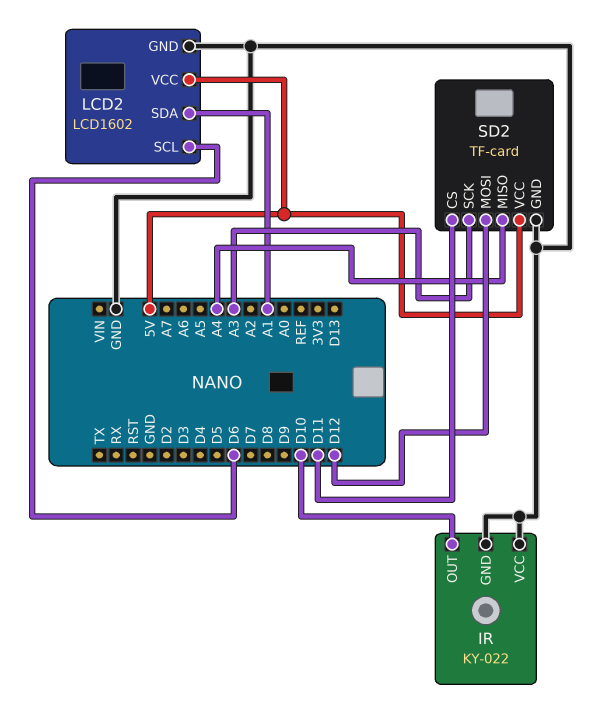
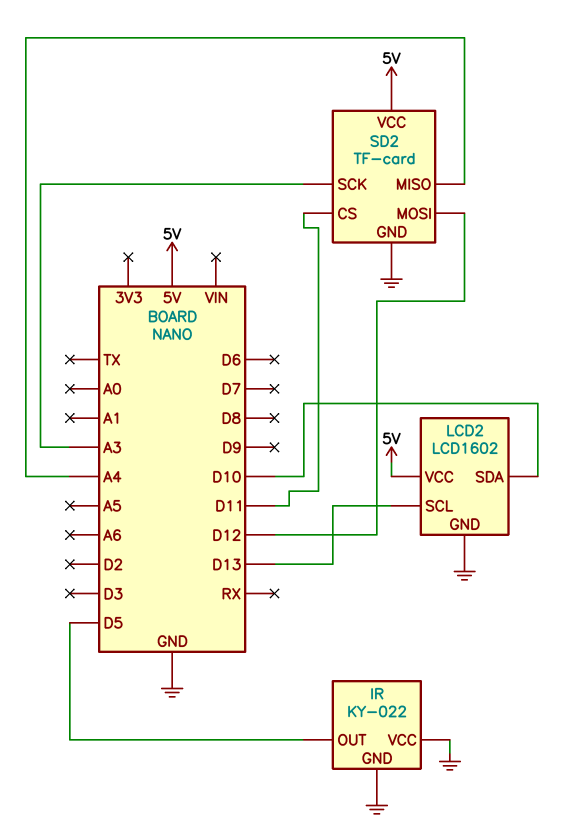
IR pin OUT: D10 -> D5
LCD2 pin SCL: D6 -> D13
LCD2 pin SDA: A1 -> D10

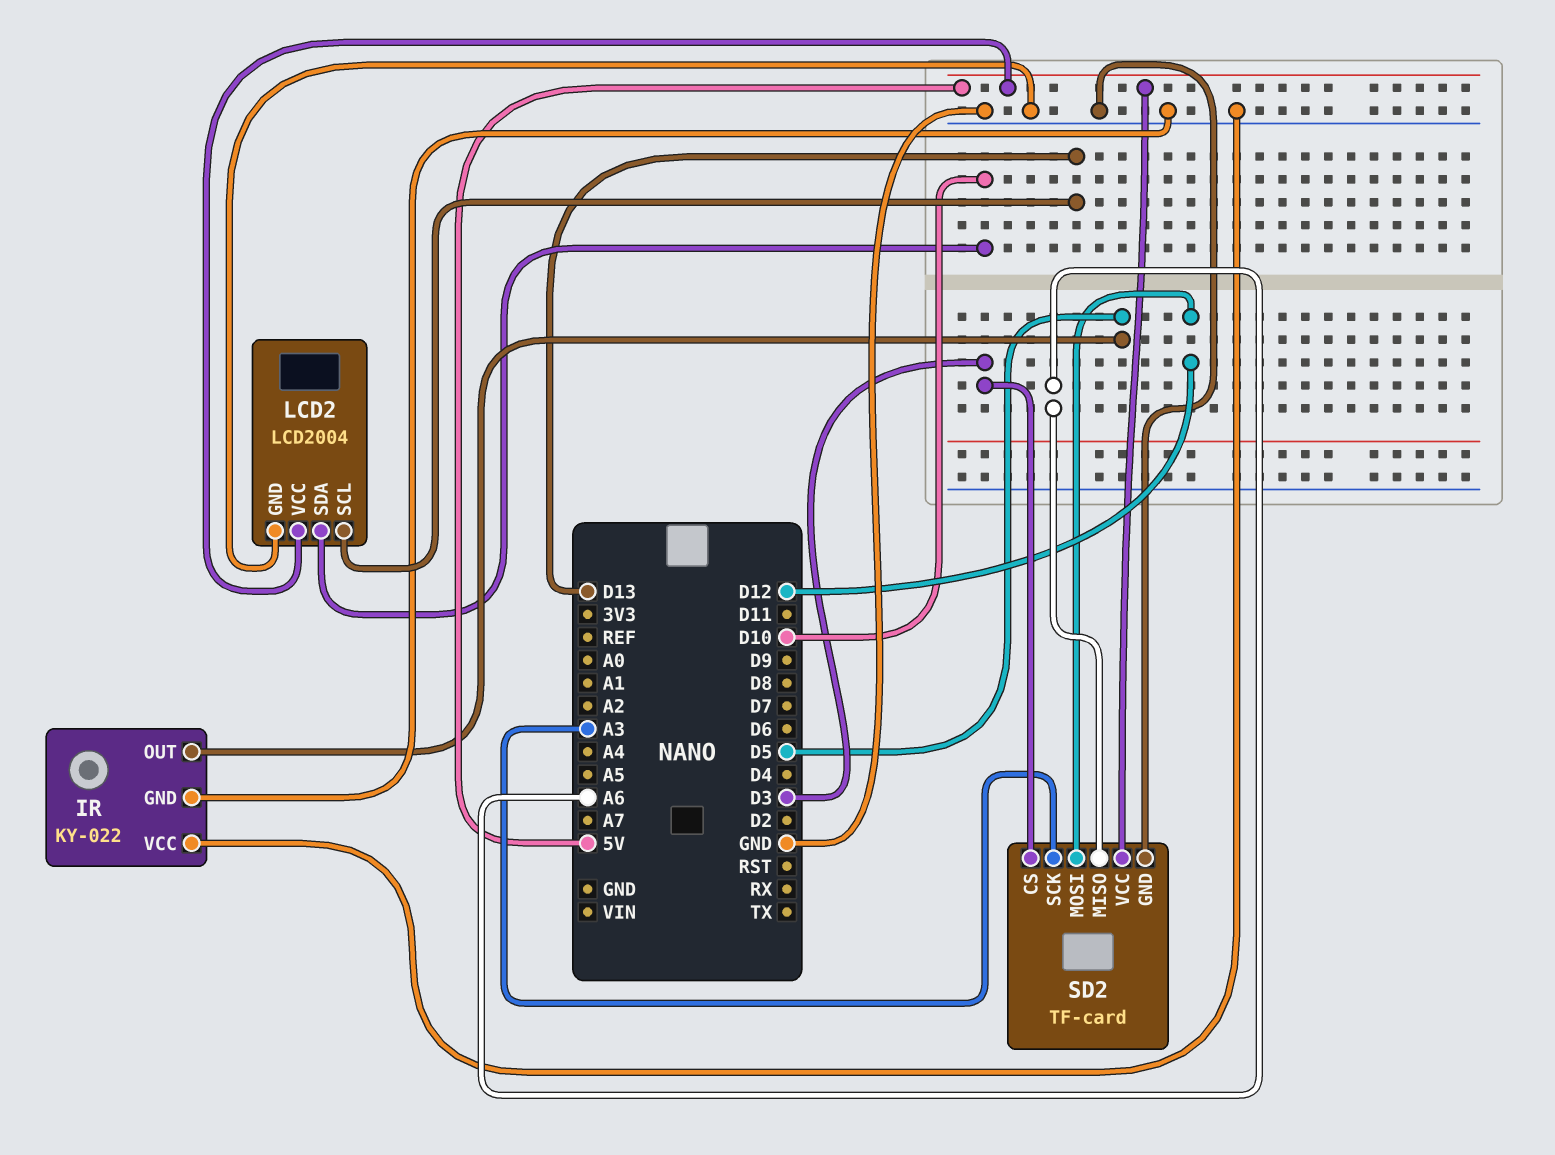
LCD2: LCD1602 -> LCD2004
SD2 pin CS: D11 -> D3
SD2 pin MISO: A4 -> A6

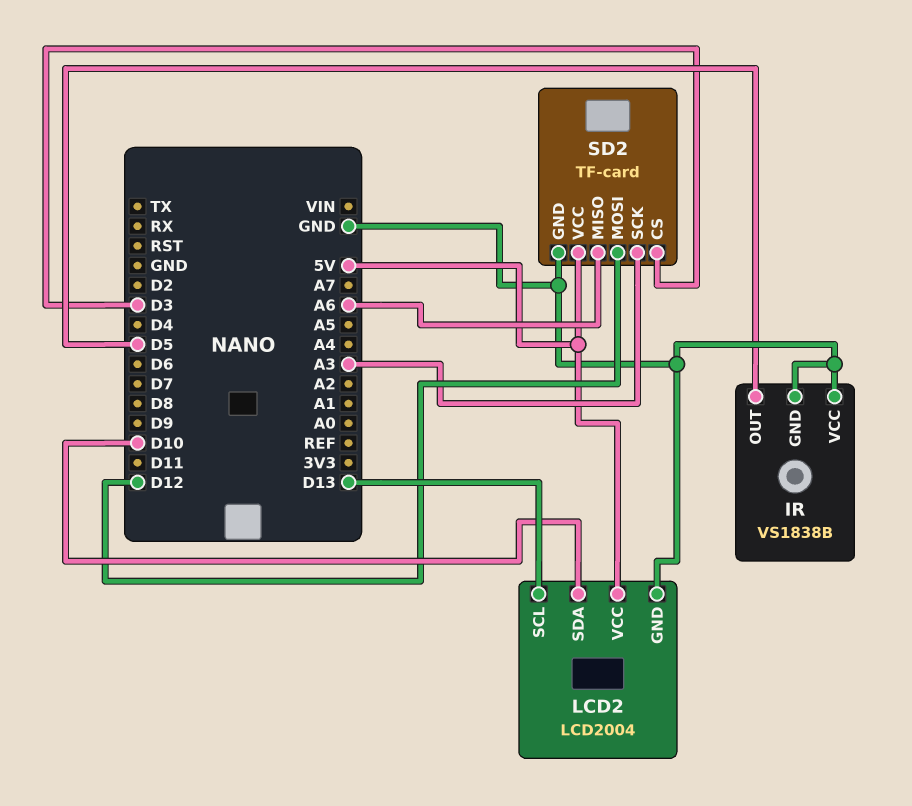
IR: KY-022 -> VS1838B

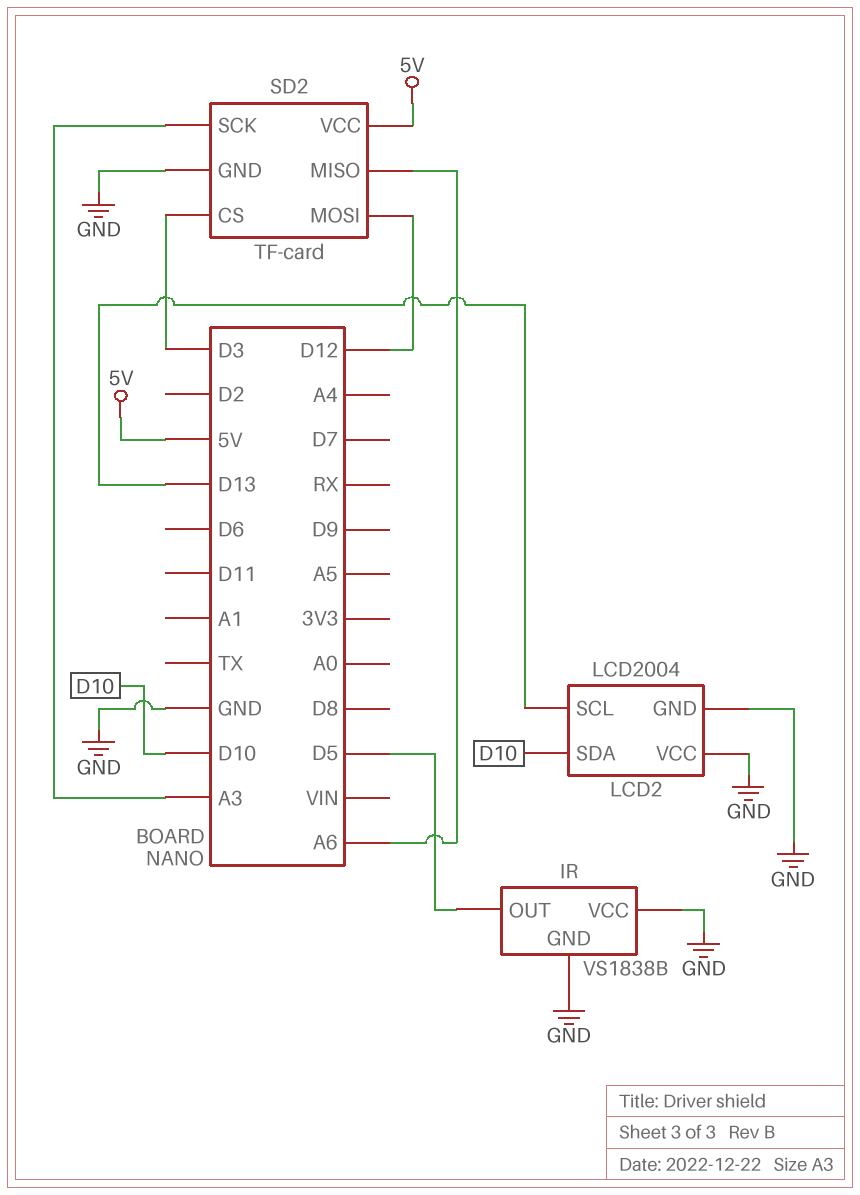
LCD2 pin VCC: 5V -> GND

